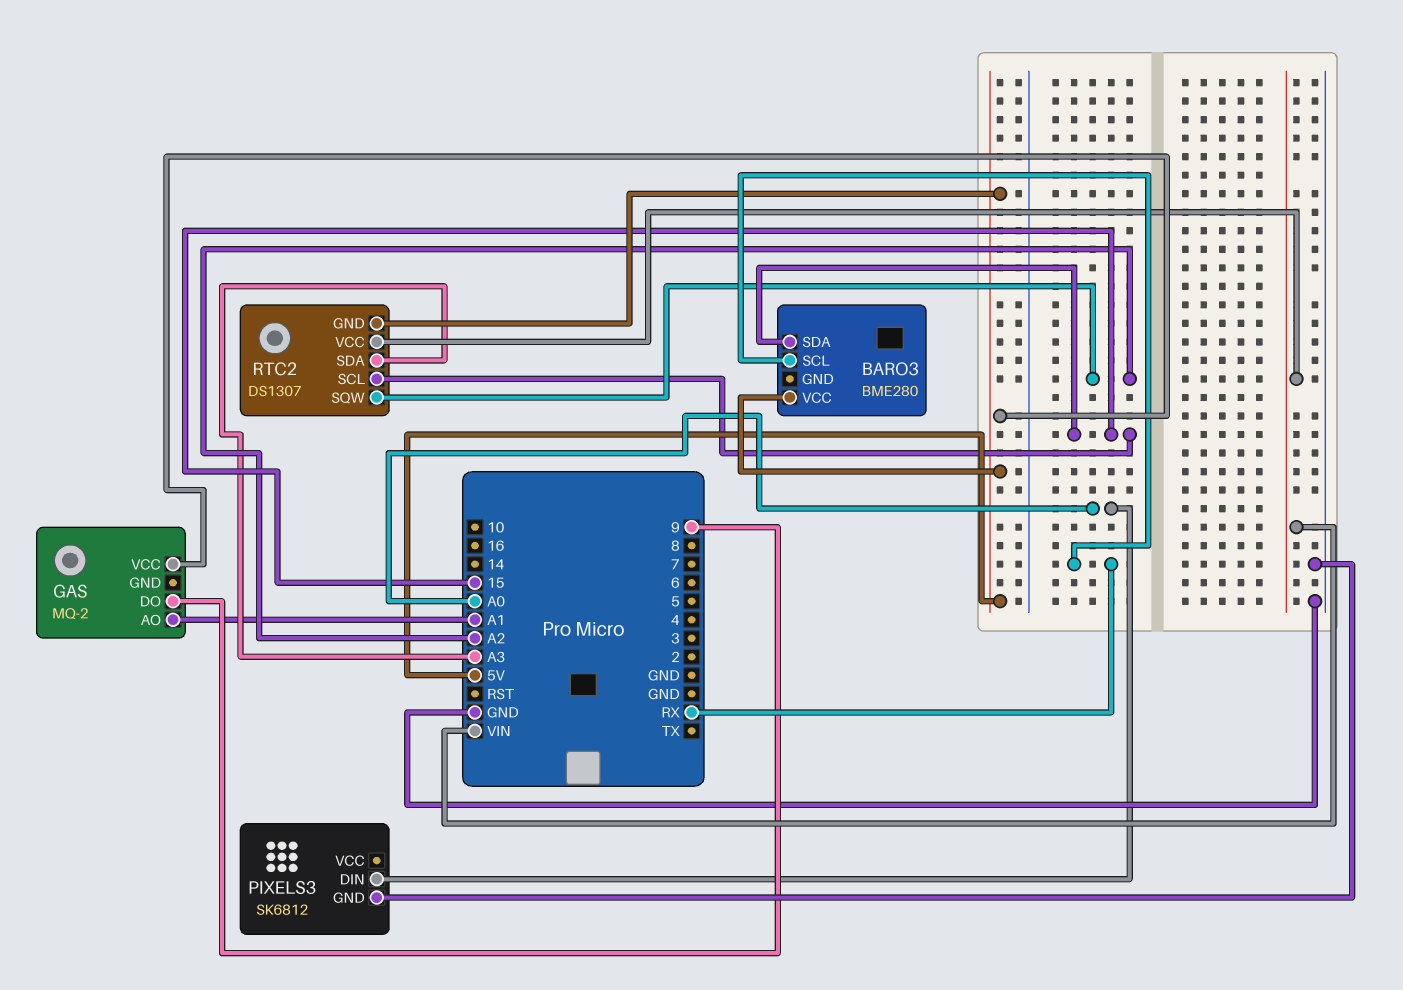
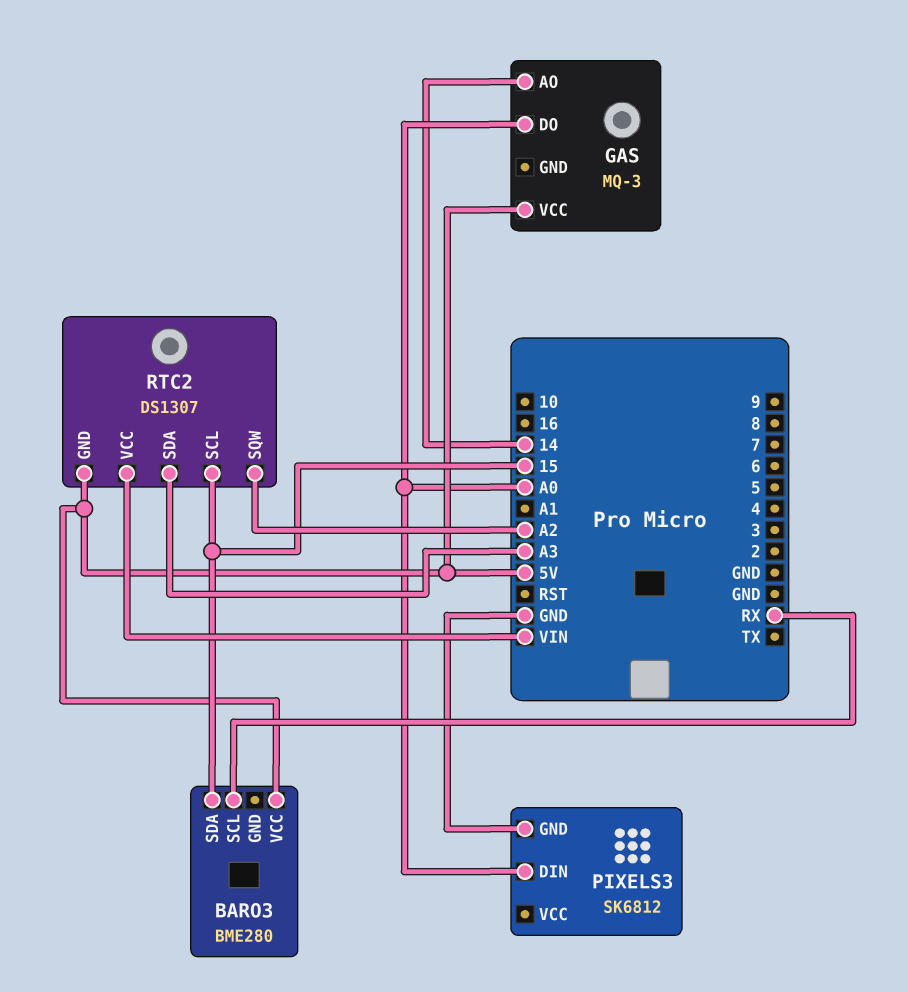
GAS: MQ-2 -> MQ-3
GAS pin AO: A1 -> 14
GAS pin DO: 9 -> A0

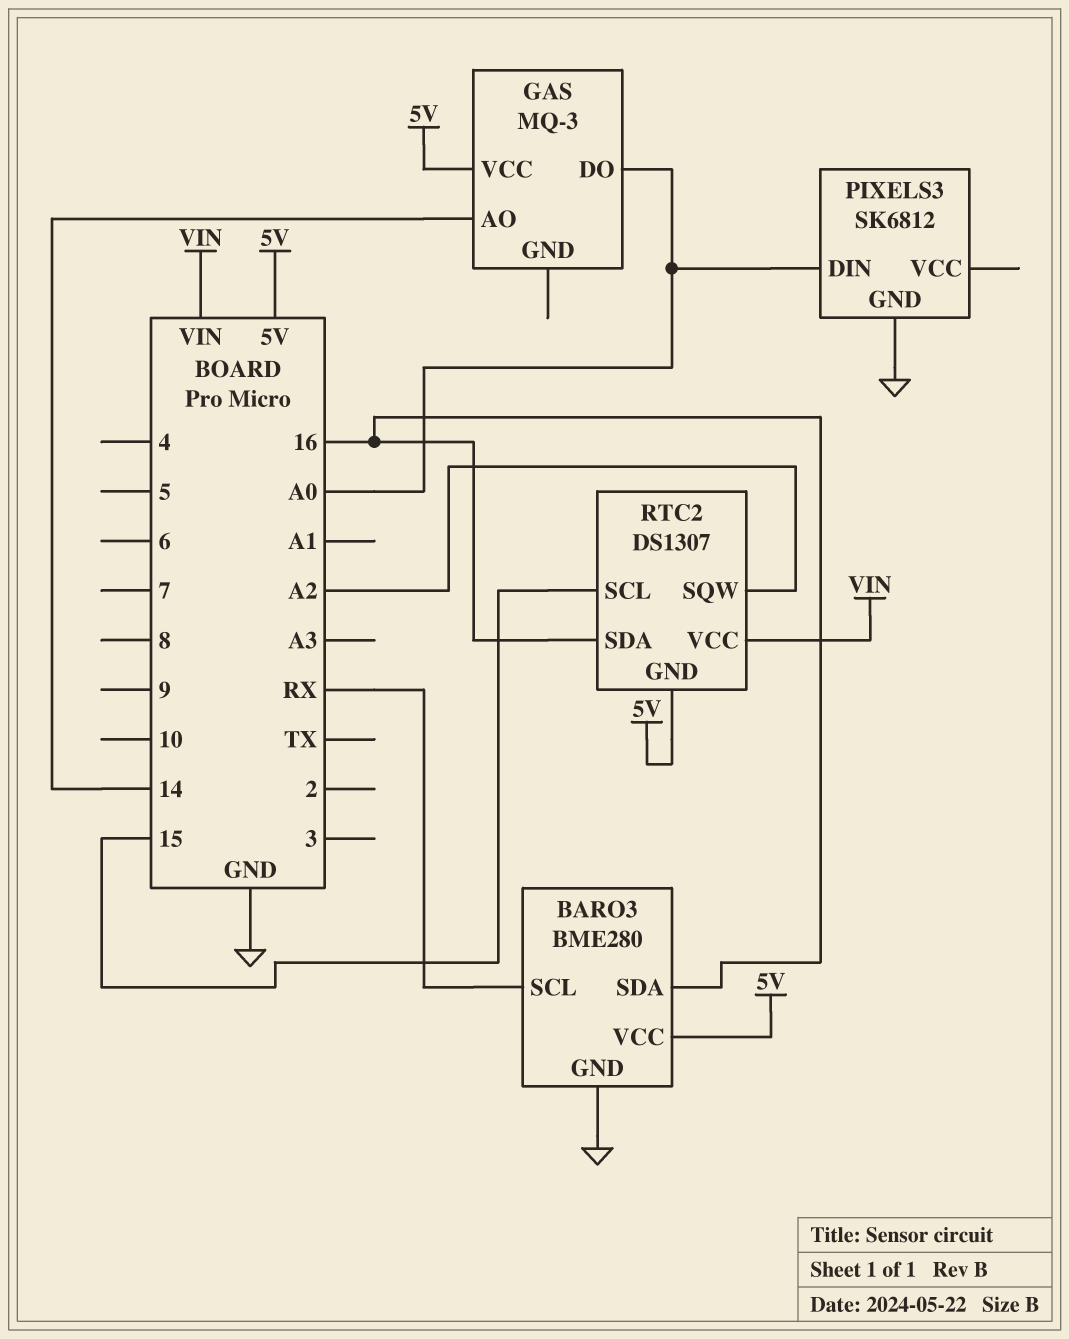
BARO3 pin GND: none -> GND
BARO3 pin SDA: 15 -> 16
RTC2 pin SDA: A3 -> 16

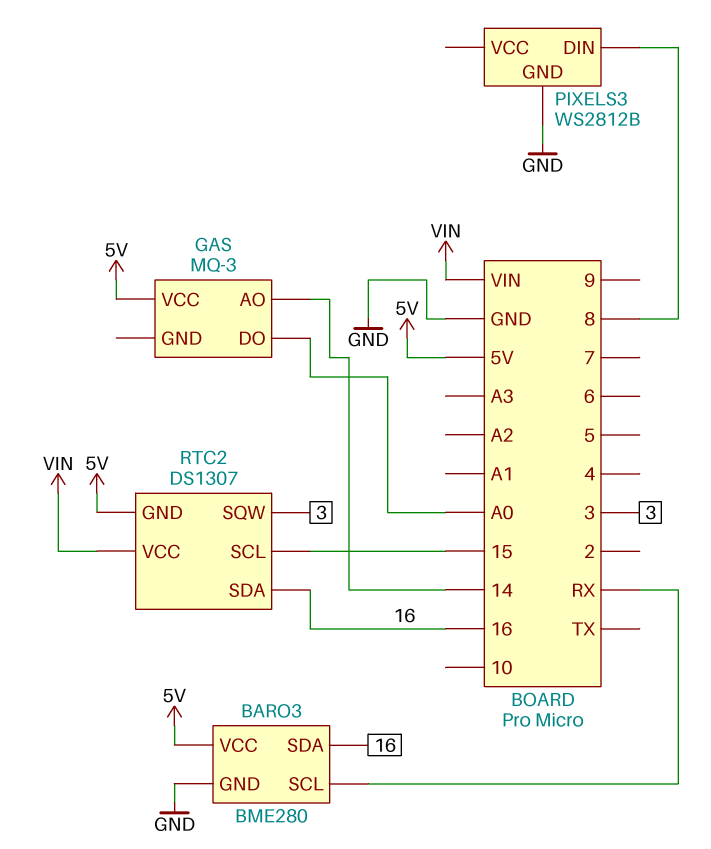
PIXELS3: SK6812 -> WS2812B
PIXELS3 pin DIN: A0 -> 8
RTC2 pin SQW: A2 -> 3

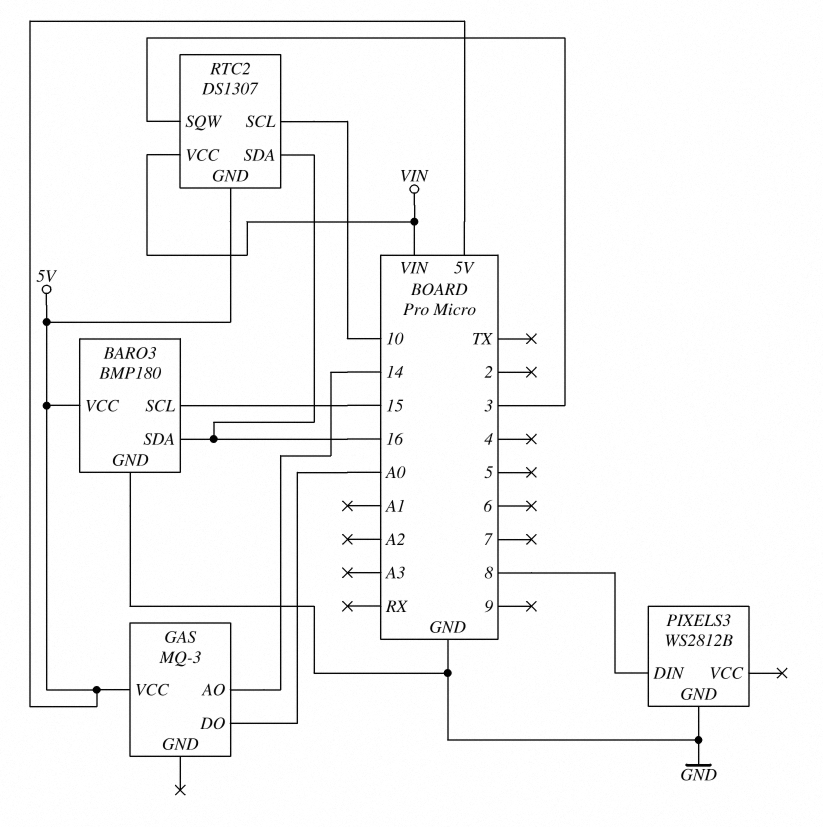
BARO3: BME280 -> BMP180
BARO3 pin SCL: RX -> 15
RTC2 pin SCL: 15 -> 10

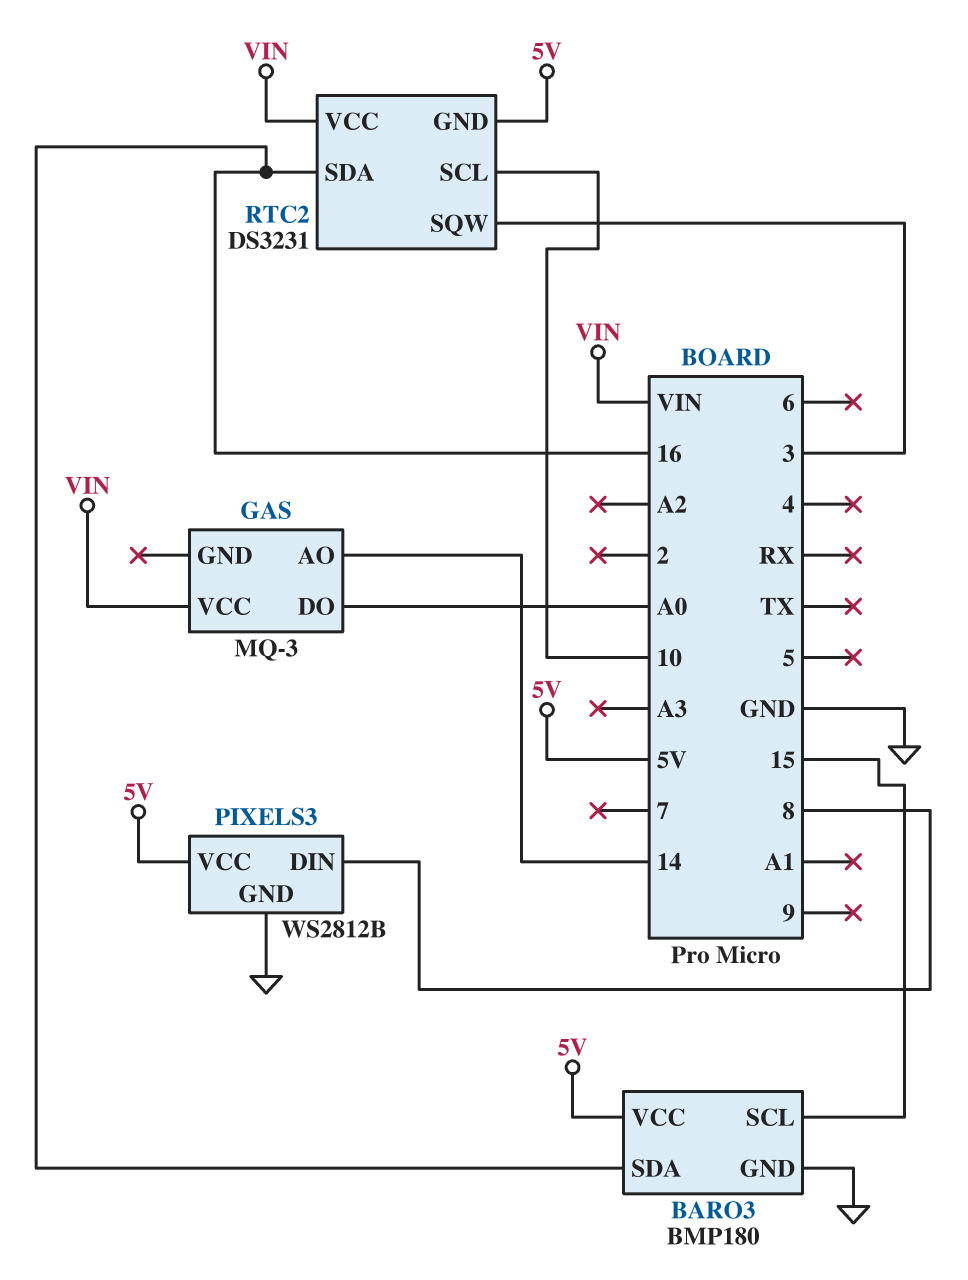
GAS pin VCC: 5V -> VIN
PIXELS3 pin VCC: none -> 5V
RTC2: DS1307 -> DS3231

